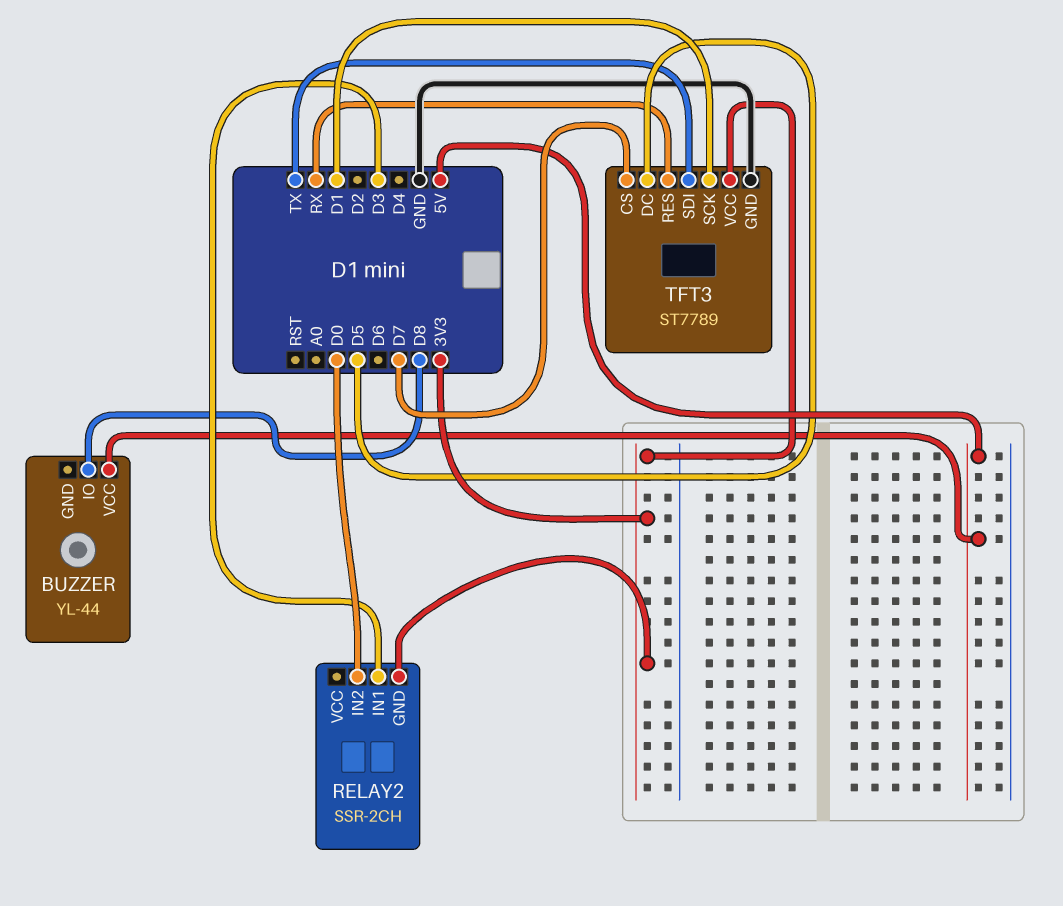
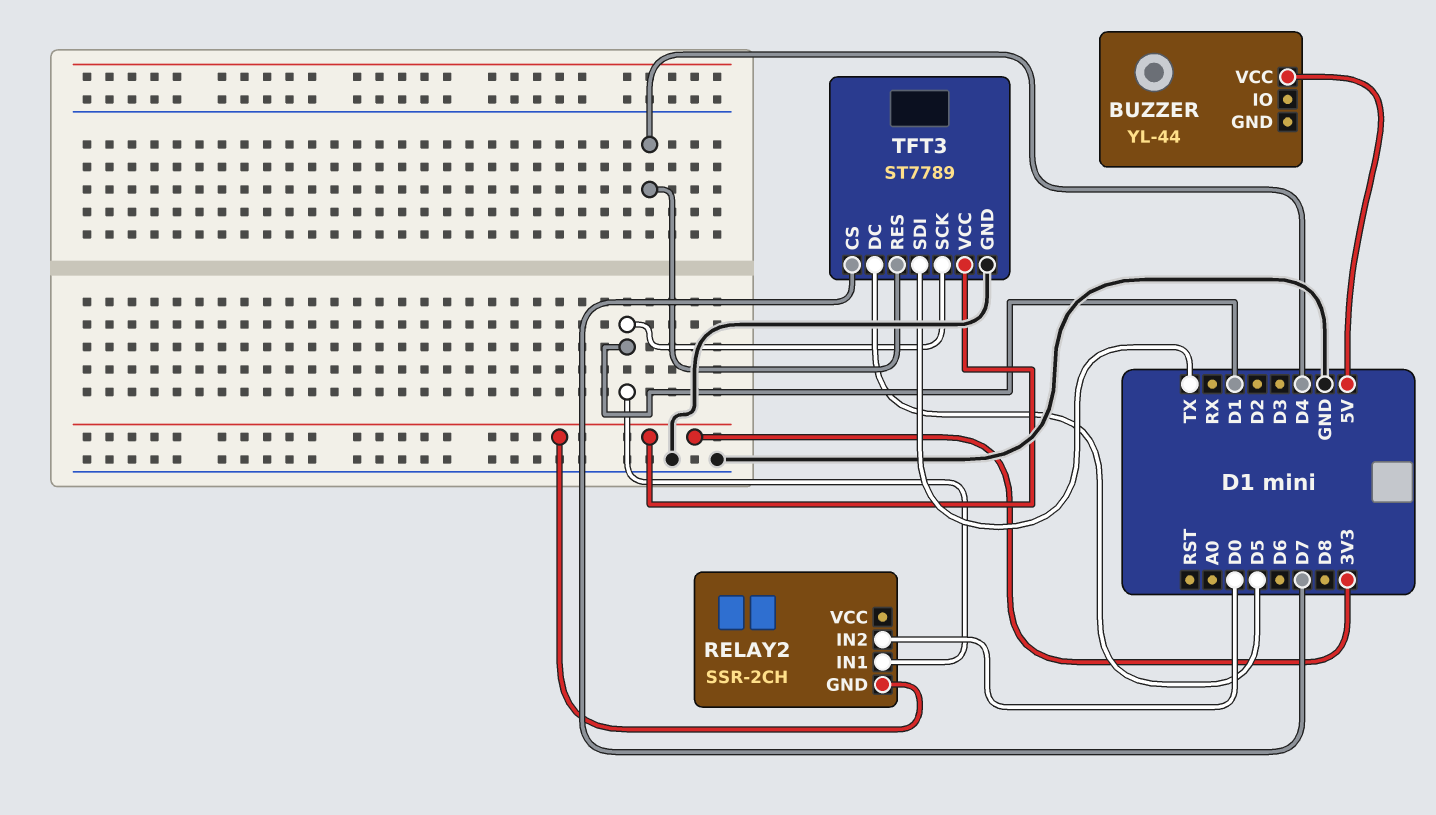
BUZZER pin IO: D8 -> none
RELAY2 pin IN1: D3 -> D1
TFT3 pin RES: RX -> D4

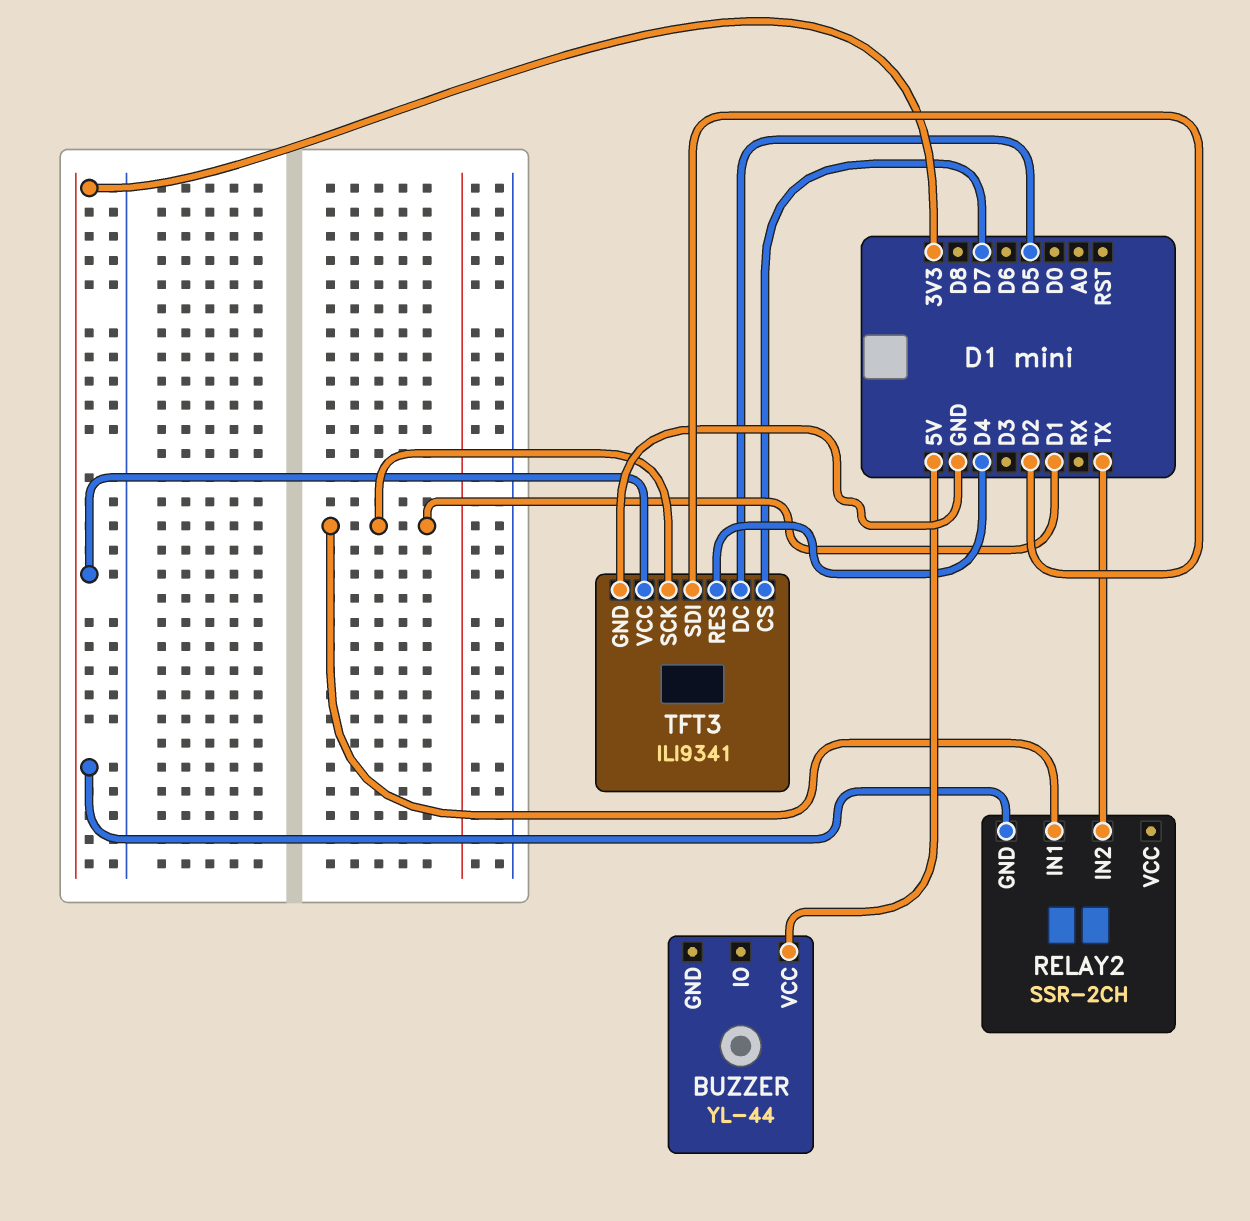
RELAY2 pin IN2: D0 -> TX
TFT3: ST7789 -> ILI9341
TFT3 pin SDI: TX -> D2

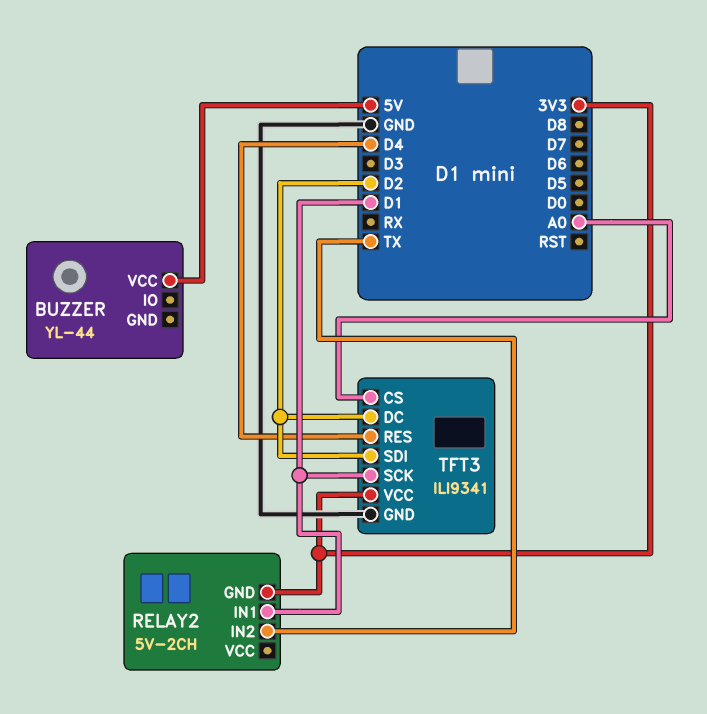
RELAY2: SSR-2CH -> 5V-2CH
TFT3 pin CS: D7 -> A0
TFT3 pin DC: D5 -> D2

